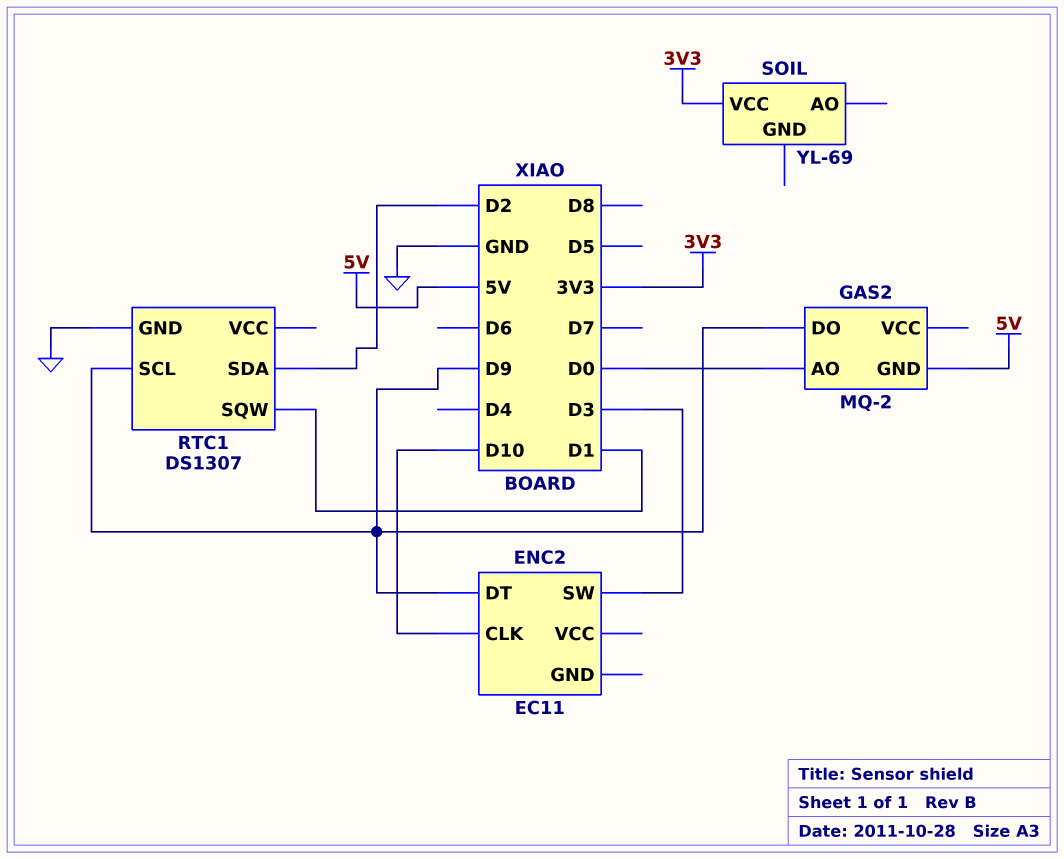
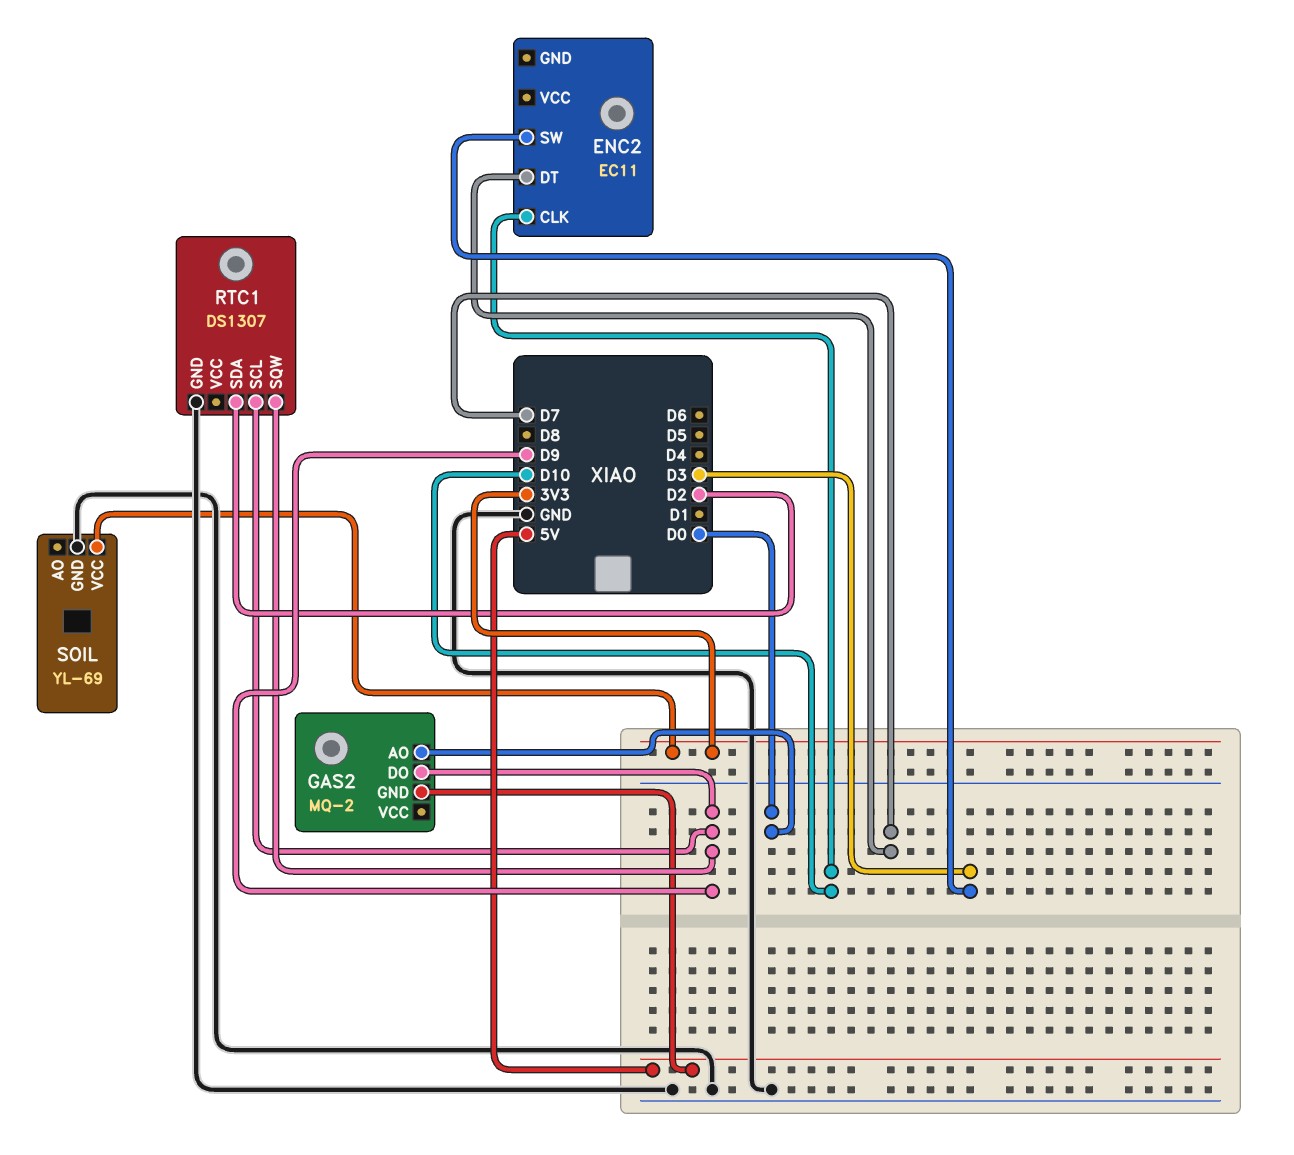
ENC2 pin DT: D9 -> D7
RTC1 pin SQW: D1 -> D9
SOIL pin GND: none -> GND

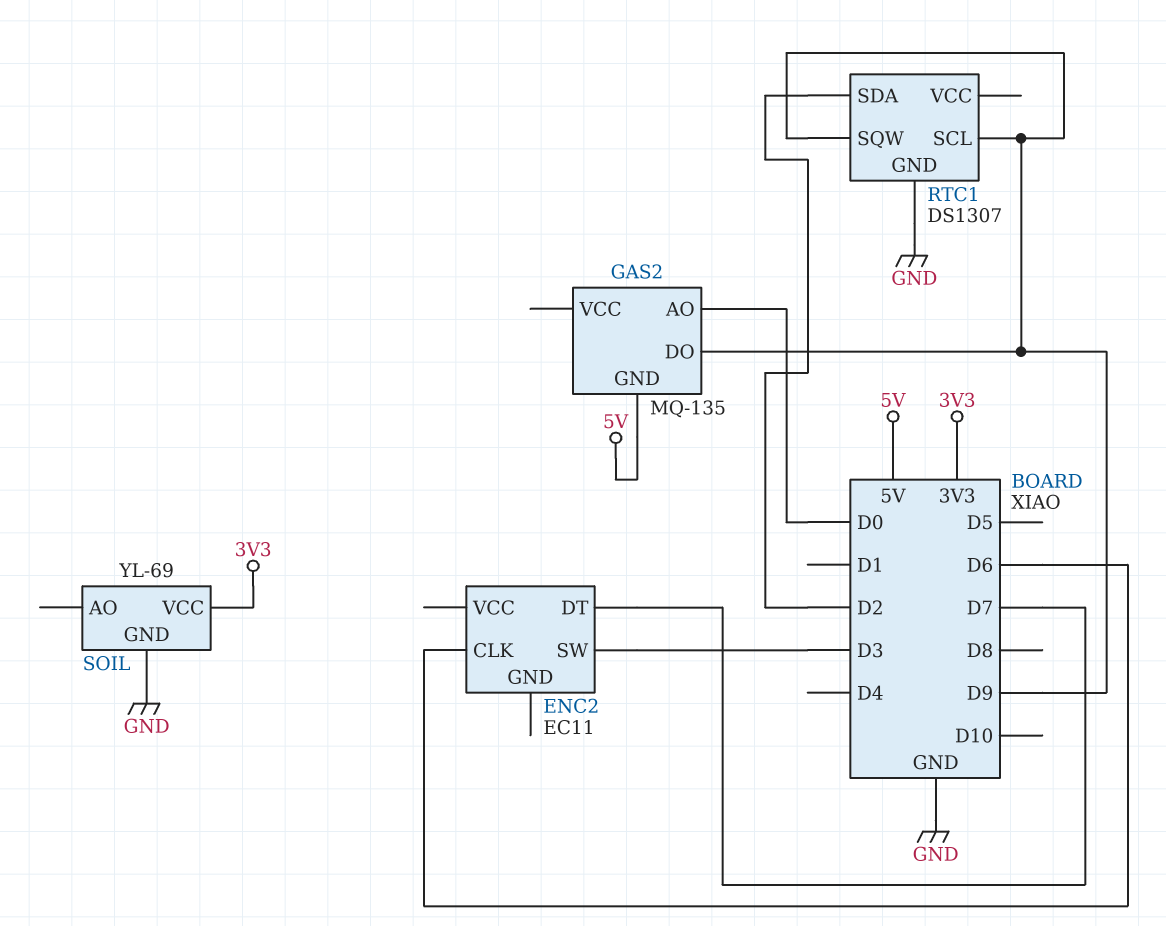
ENC2 pin CLK: D10 -> D6
GAS2: MQ-2 -> MQ-135

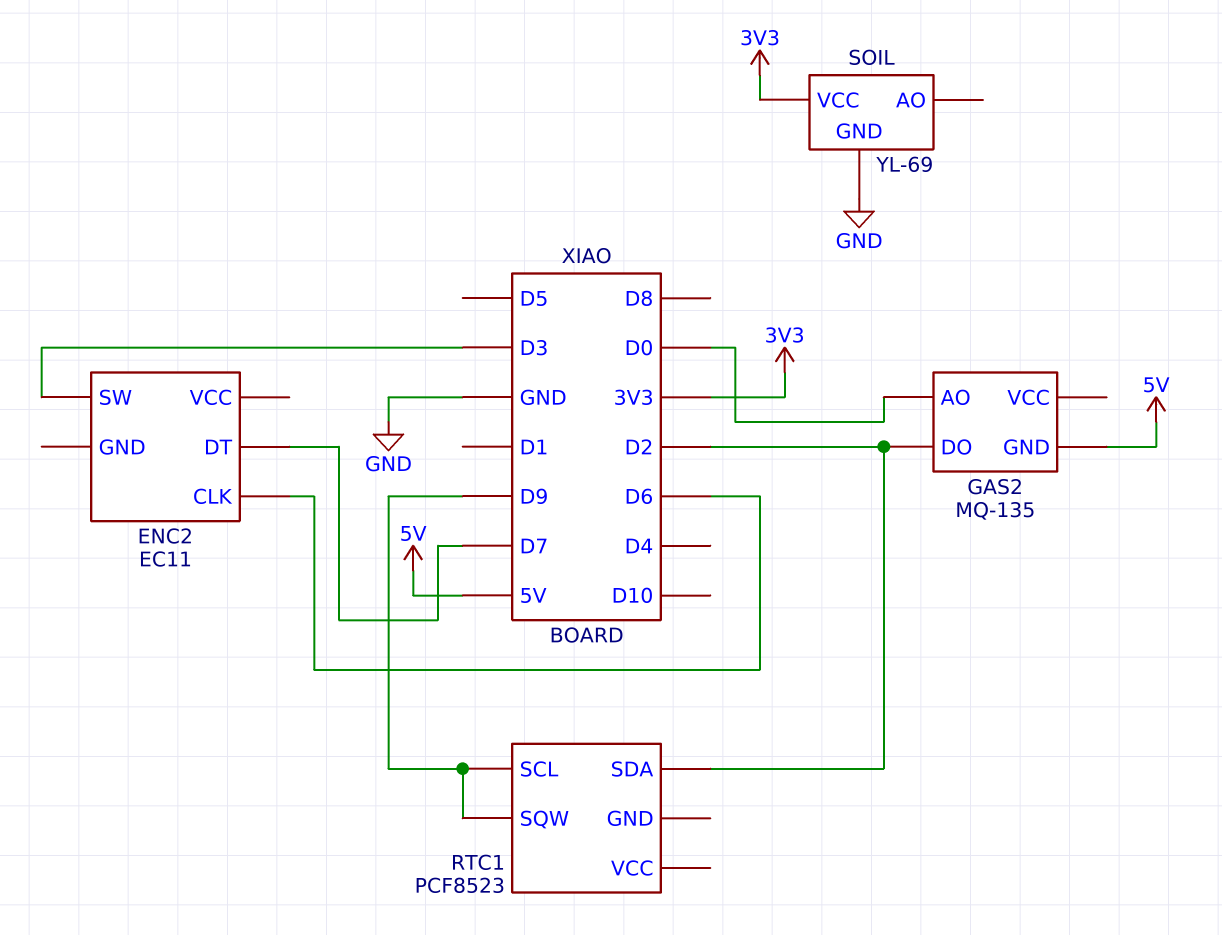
GAS2 pin DO: D9 -> D2
RTC1: DS1307 -> PCF8523
RTC1 pin GND: GND -> none

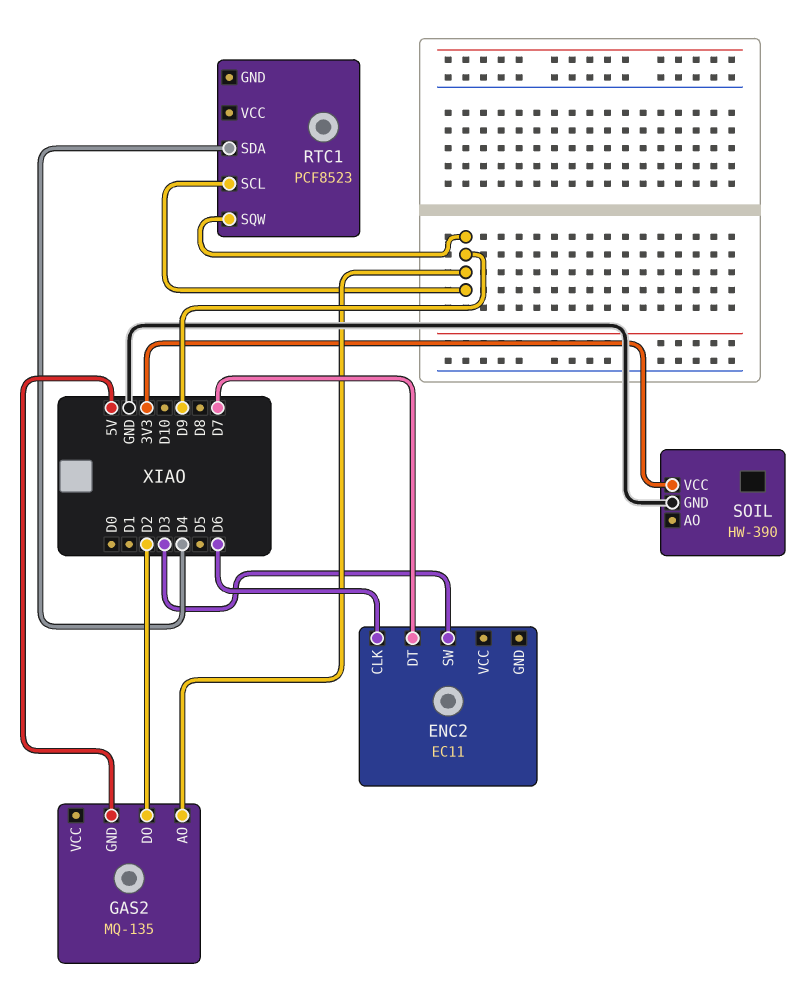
GAS2 pin AO: D0 -> D9
RTC1 pin SDA: D2 -> D4
SOIL: YL-69 -> HW-390

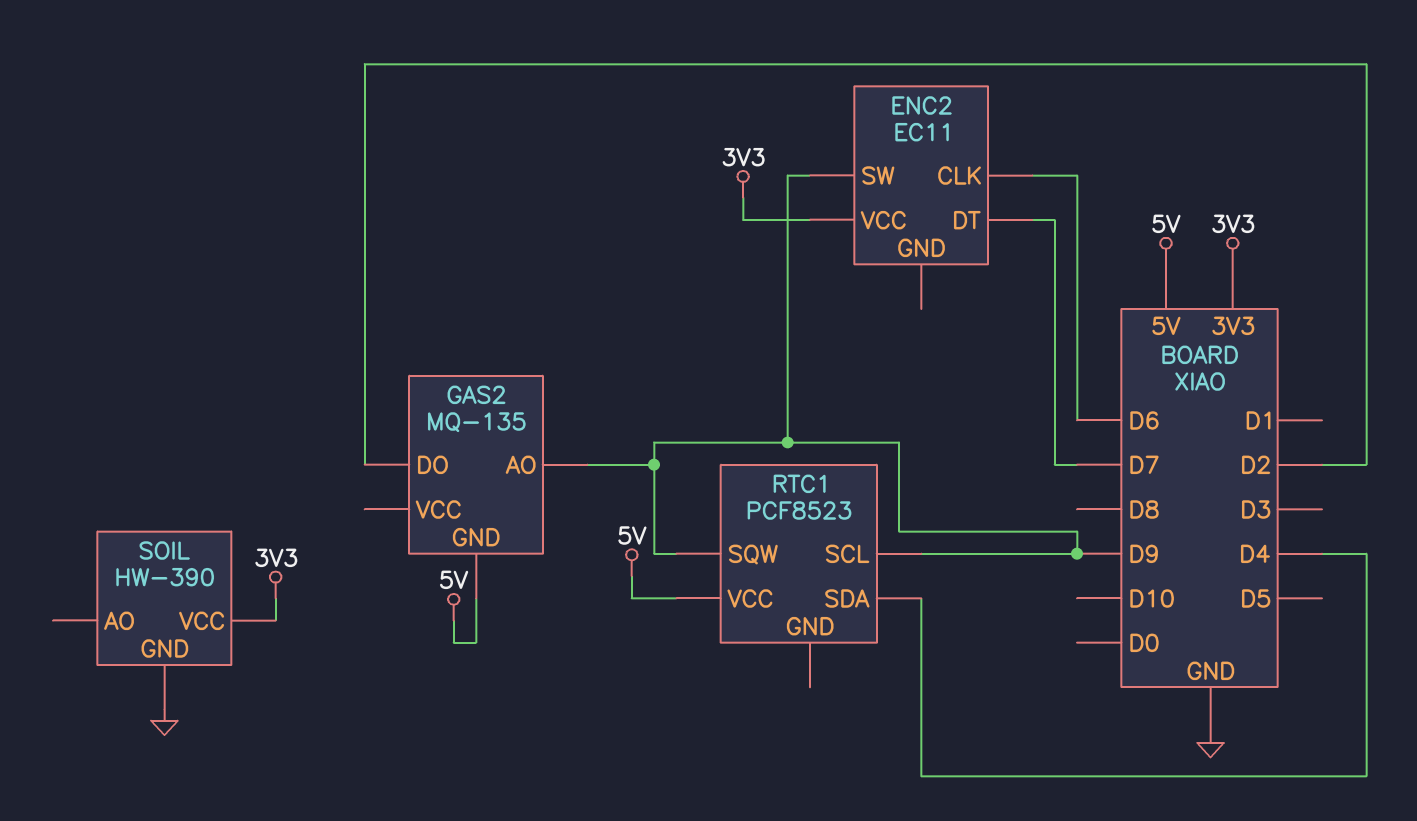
ENC2 pin SW: D3 -> D9
ENC2 pin VCC: none -> 3V3
RTC1 pin VCC: none -> 5V

